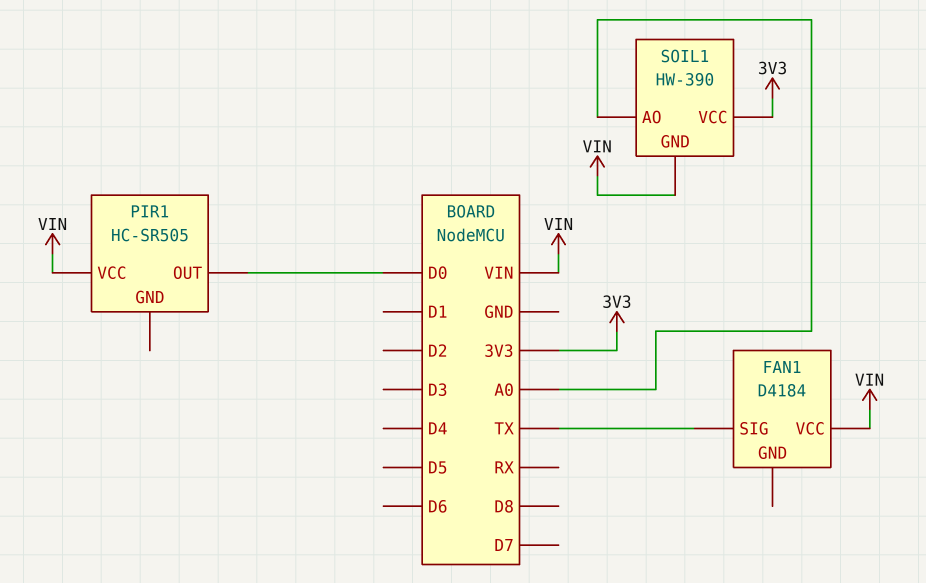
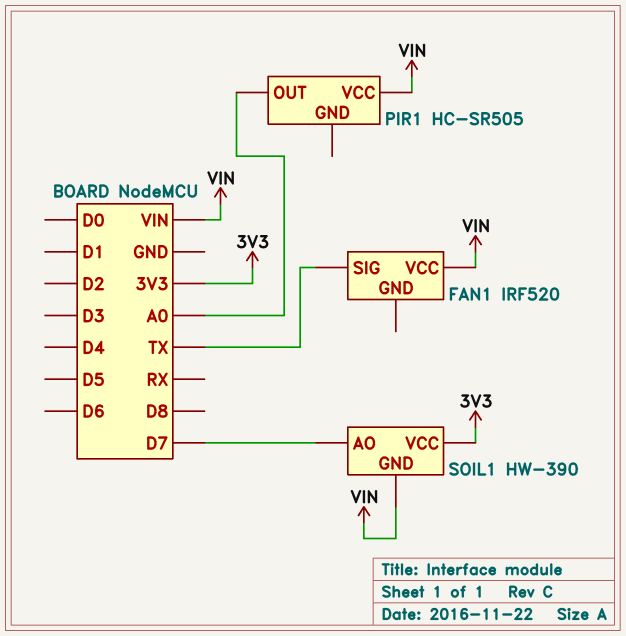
FAN1: D4184 -> IRF520
PIR1 pin OUT: D0 -> A0
SOIL1 pin AO: A0 -> D7

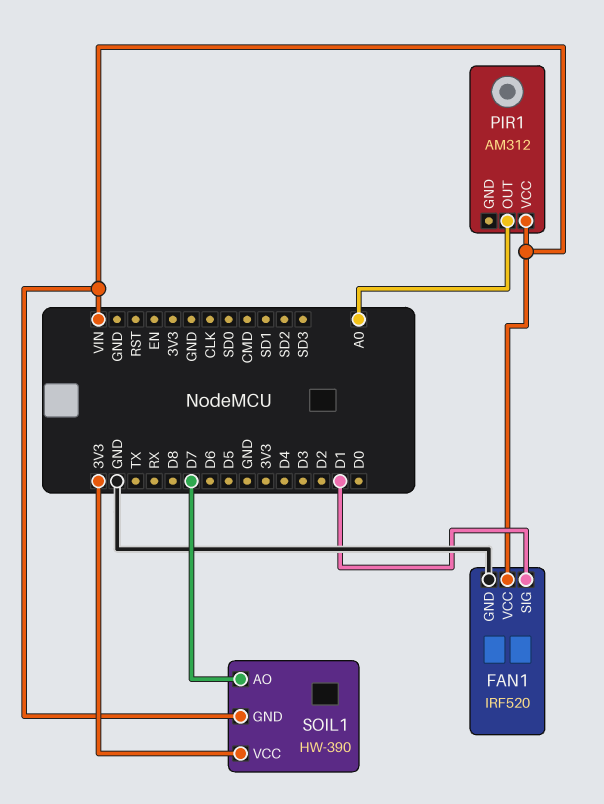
FAN1 pin GND: none -> GND
FAN1 pin SIG: TX -> D1
PIR1: HC-SR505 -> AM312

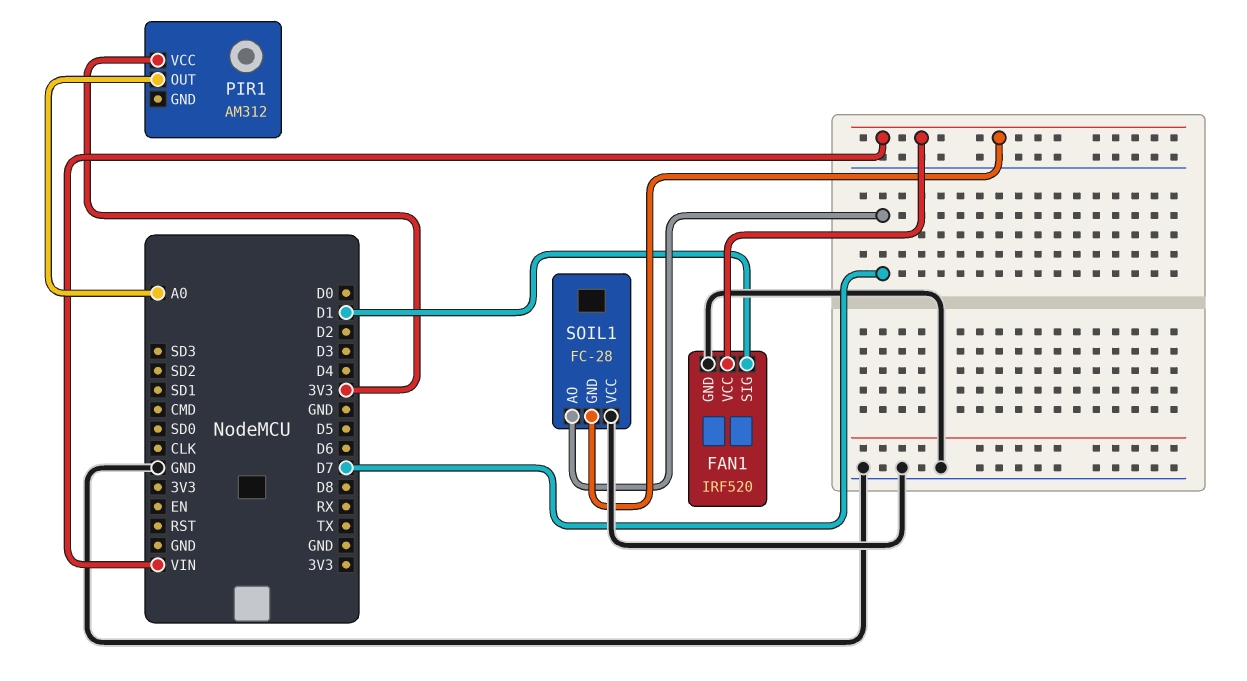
PIR1 pin VCC: VIN -> 3V3
SOIL1: HW-390 -> FC-28
SOIL1 pin VCC: 3V3 -> GND

